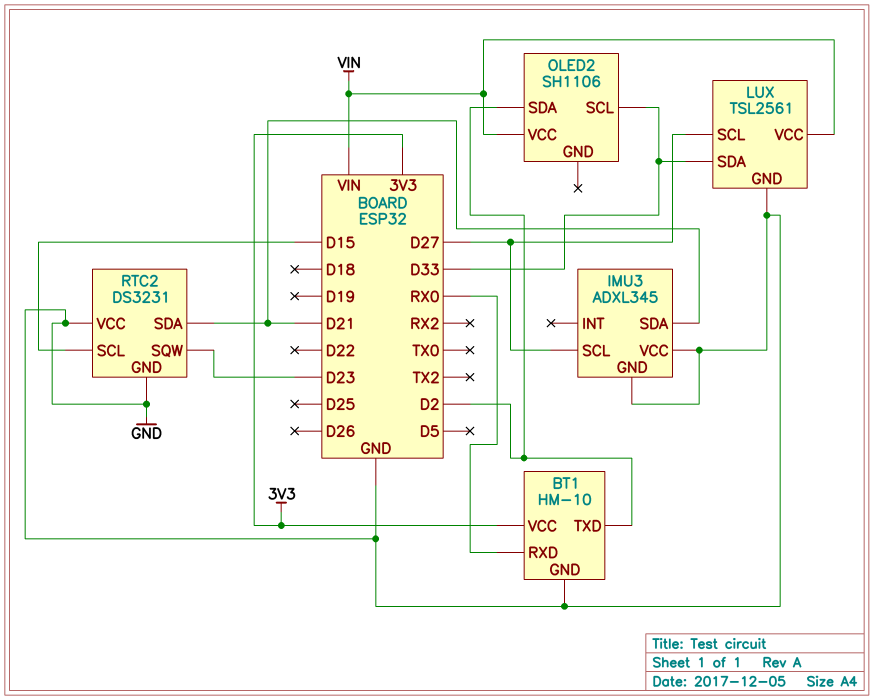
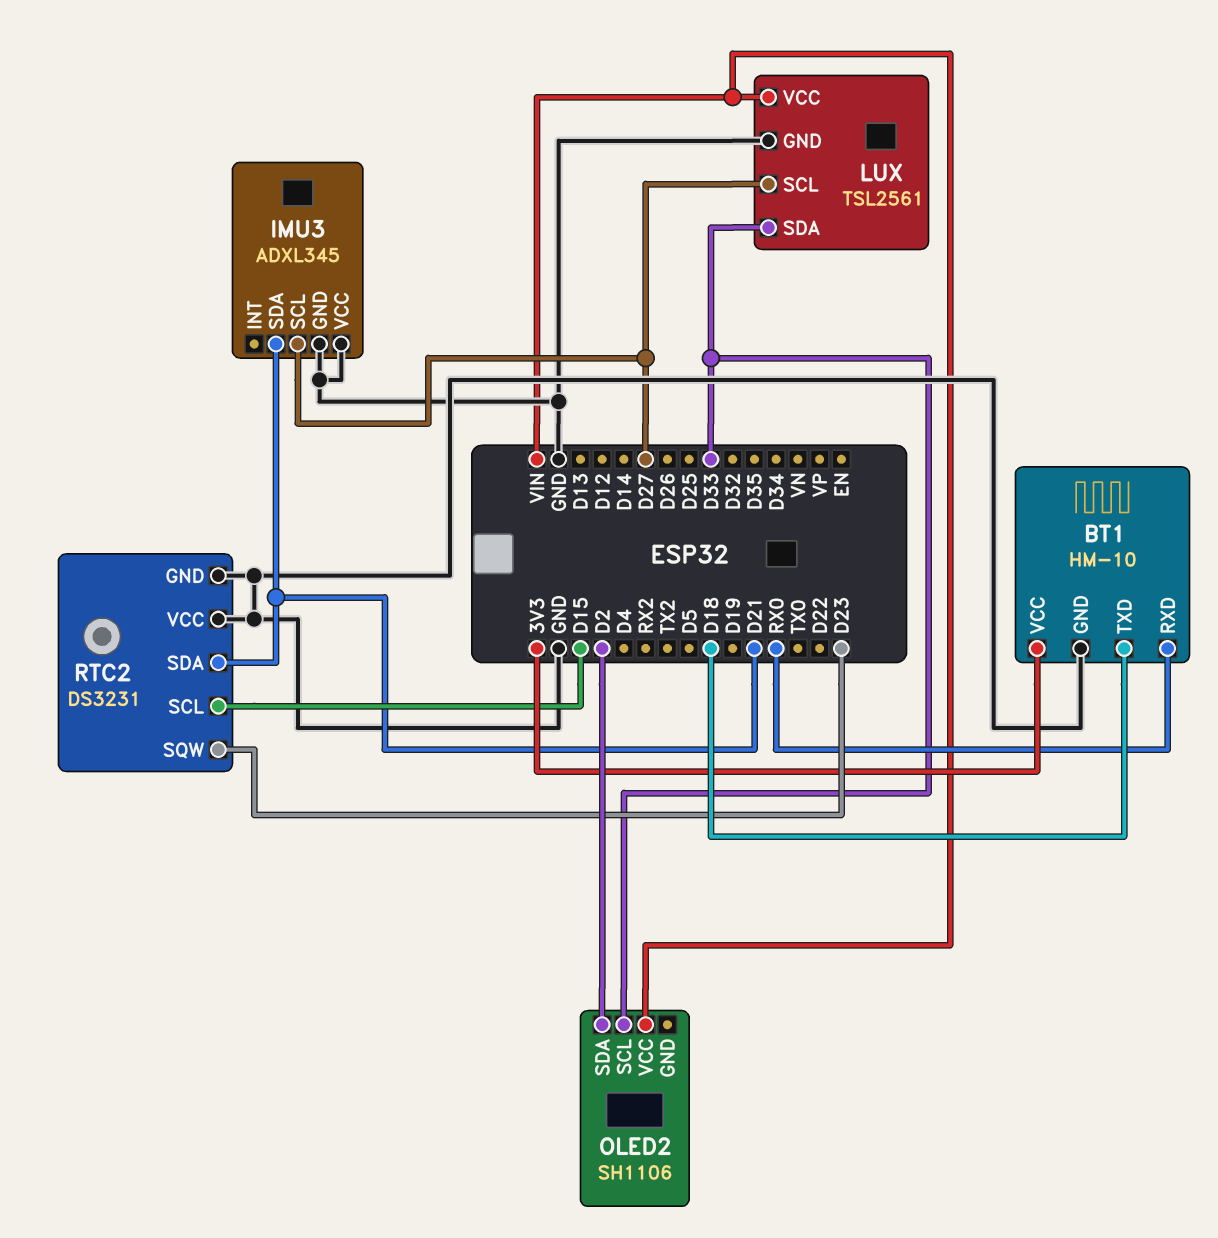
BT1 pin TXD: D2 -> D18

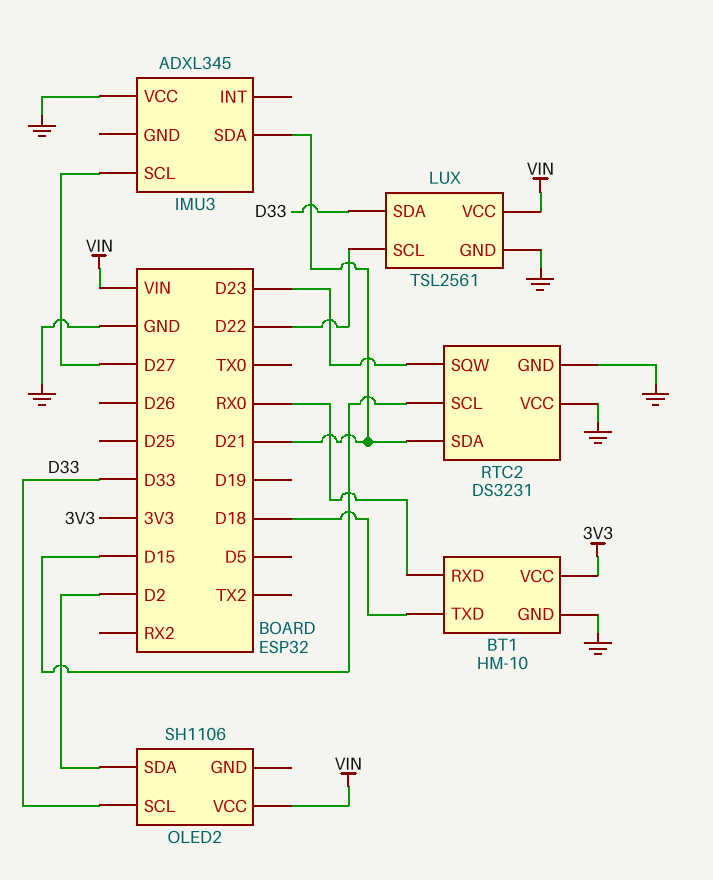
IMU3 pin GND: GND -> none
LUX pin SCL: D27 -> D22

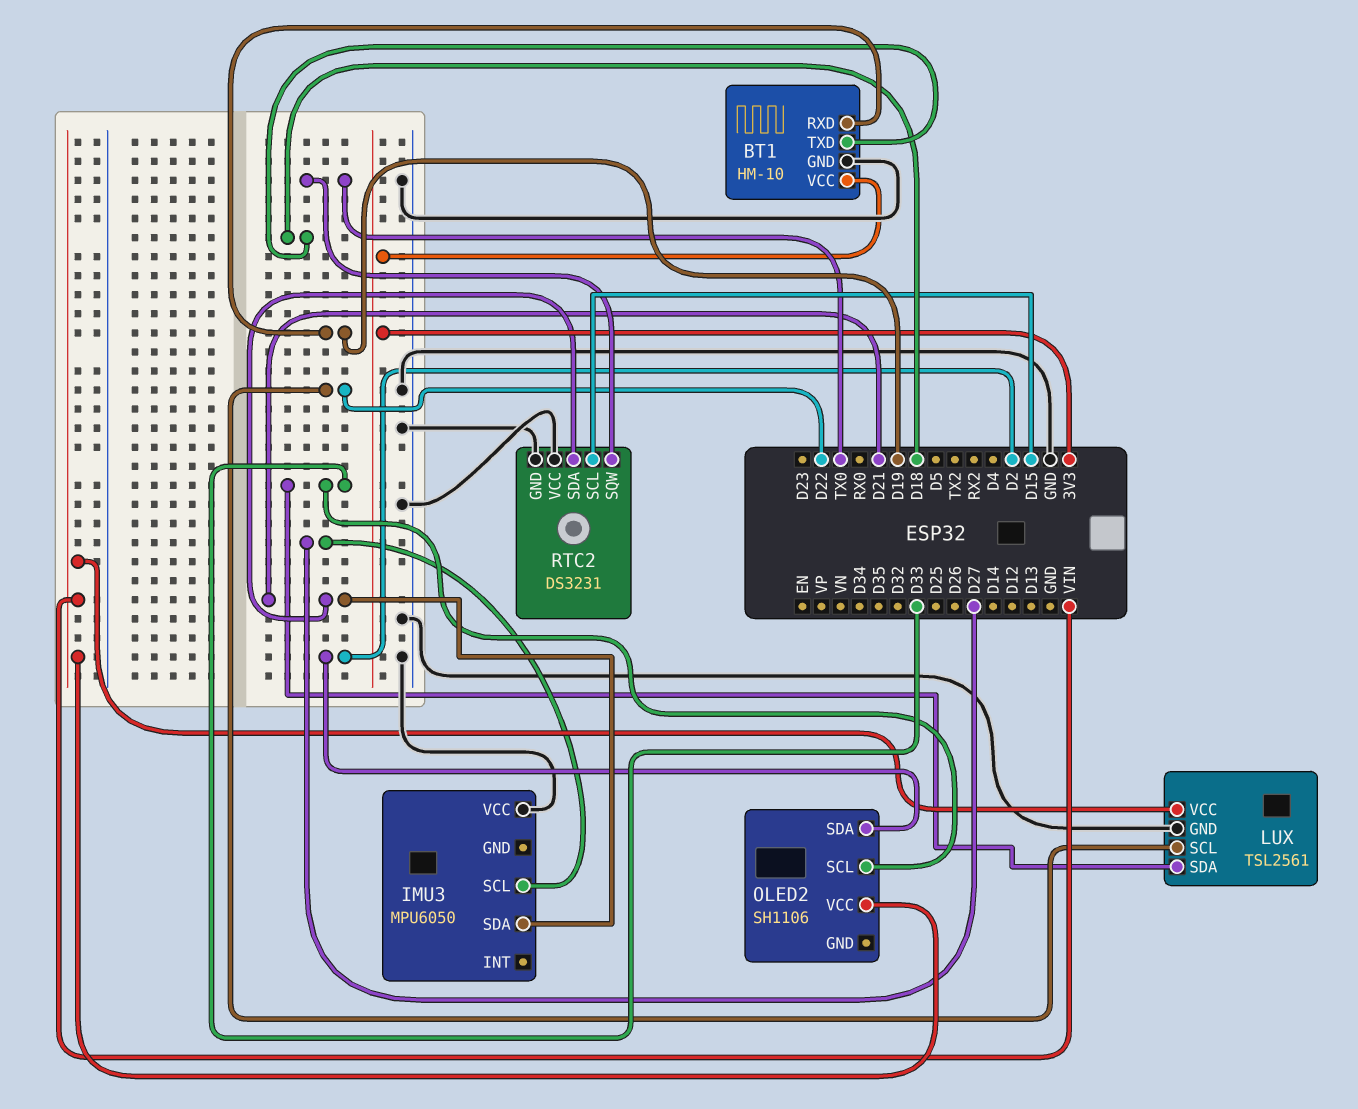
BT1 pin RXD: RX0 -> D19
IMU3: ADXL345 -> MPU6050
RTC2 pin SQW: D23 -> TX0

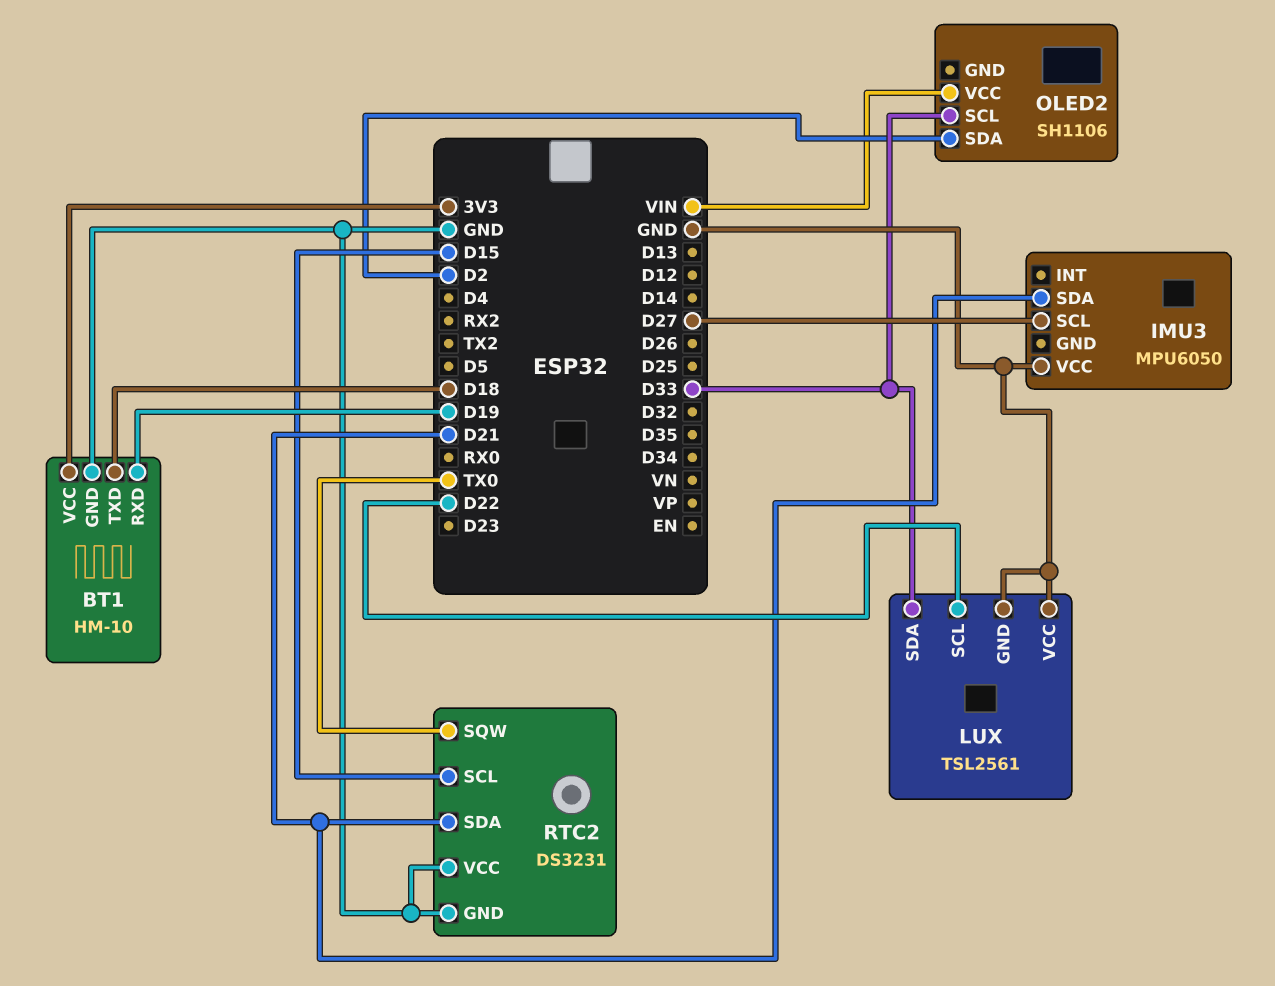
LUX pin VCC: VIN -> GND

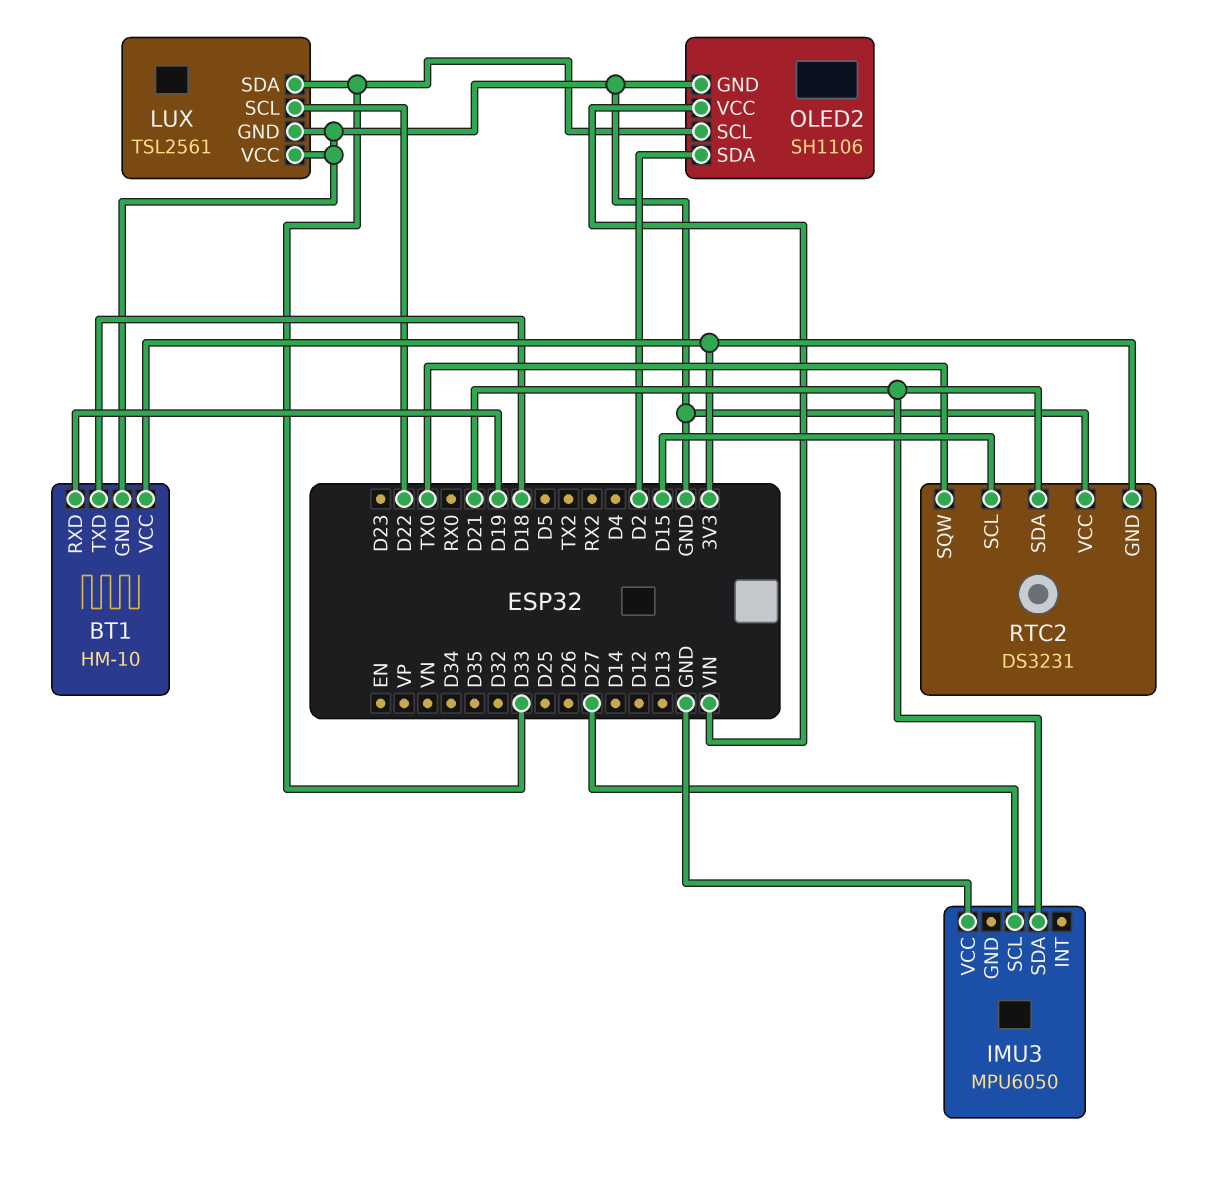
OLED2 pin GND: none -> GND
RTC2 pin GND: GND -> 3V3

